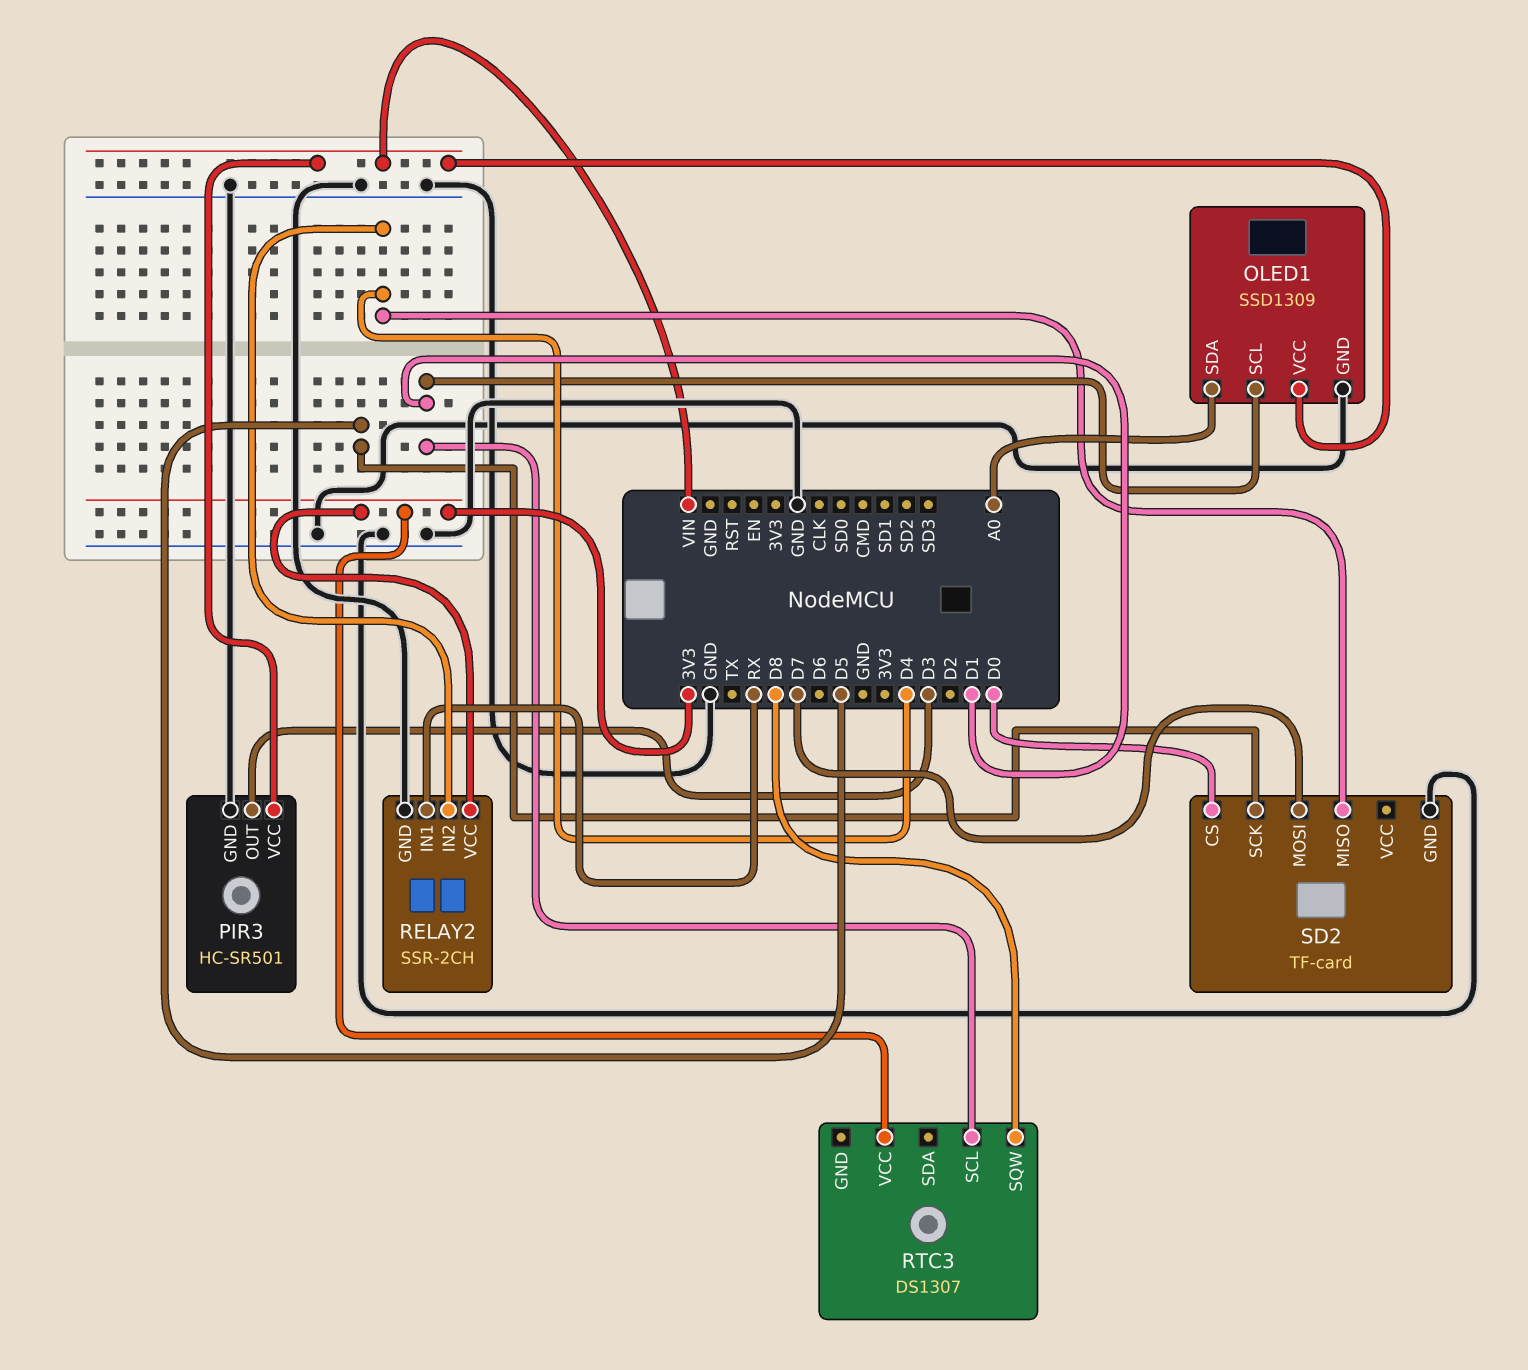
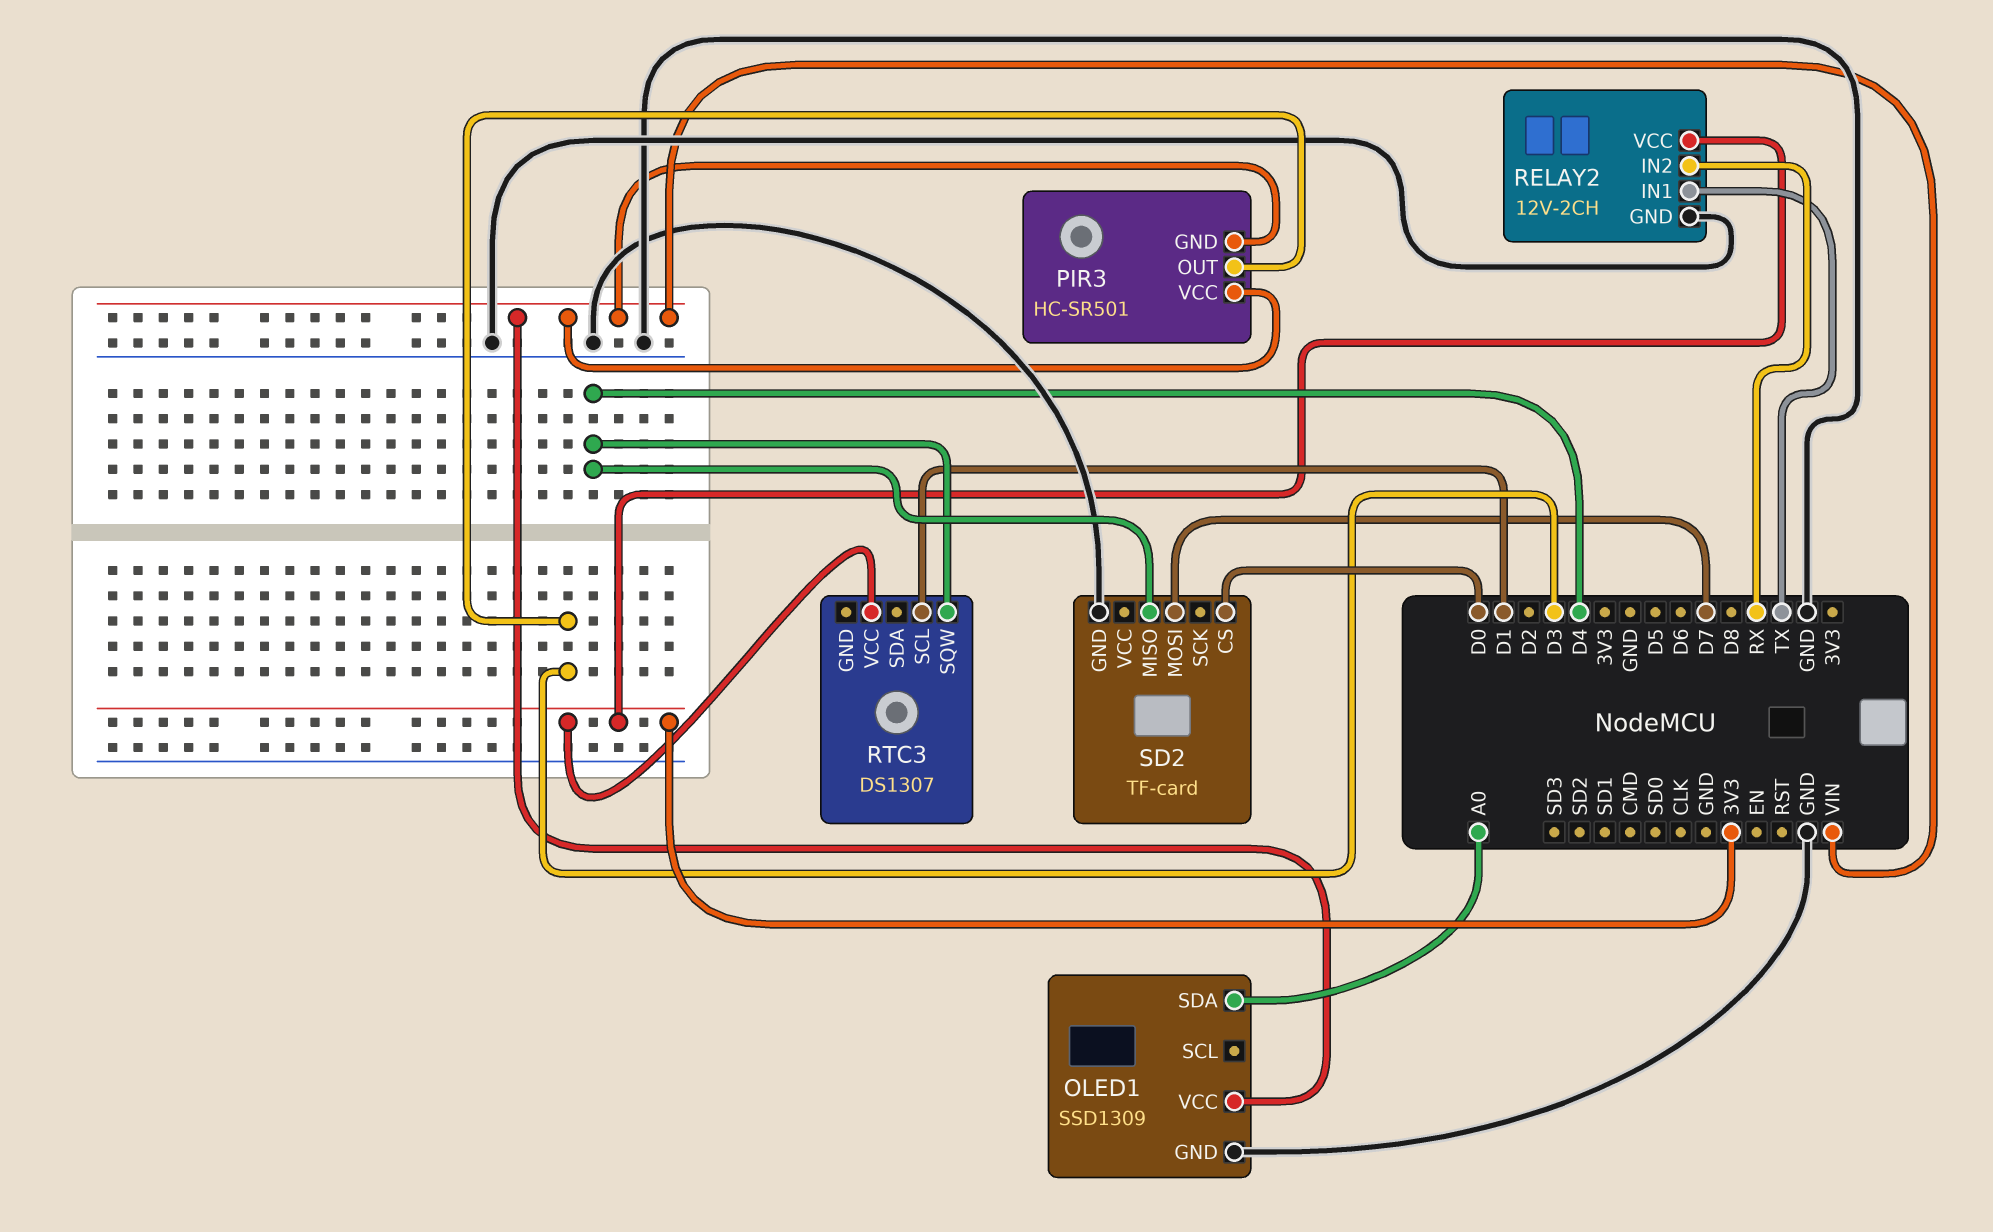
OLED1 pin SCL: D1 -> none
PIR3 pin GND: GND -> VIN
RELAY2: SSR-2CH -> 12V-2CH
RELAY2 pin IN1: RX -> TX
RELAY2 pin IN2: D4 -> RX
RTC3 pin SQW: D8 -> D4
SD2 pin SCK: D5 -> none

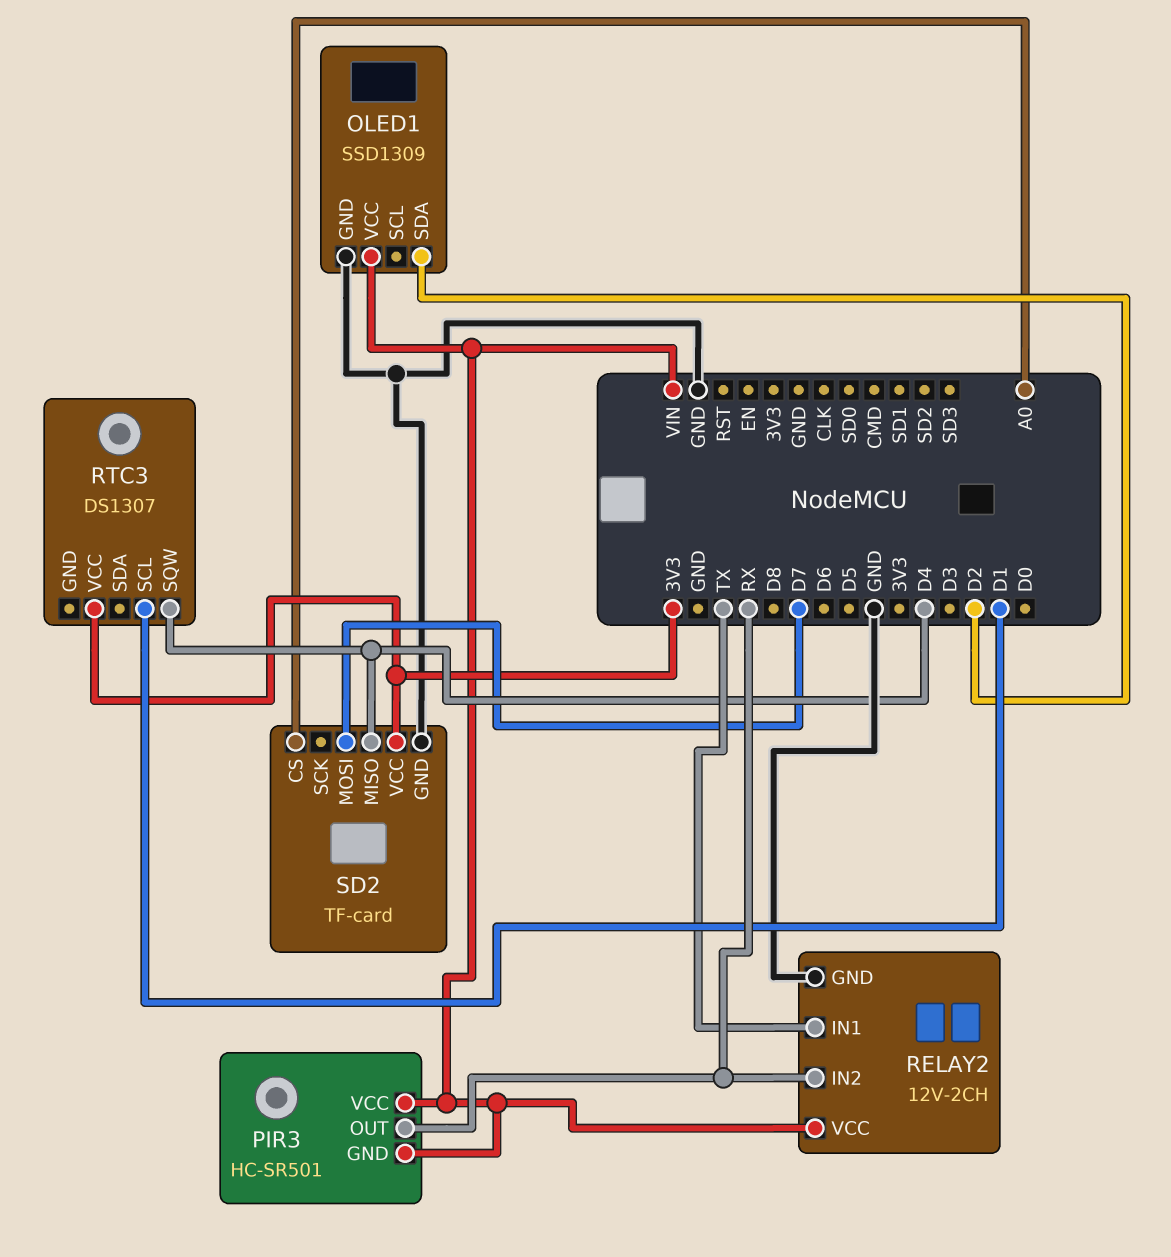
OLED1 pin SDA: A0 -> D2
PIR3 pin OUT: D3 -> RX
RELAY2 pin VCC: 3V3 -> VIN
SD2 pin CS: D0 -> A0
SD2 pin VCC: none -> 3V3

